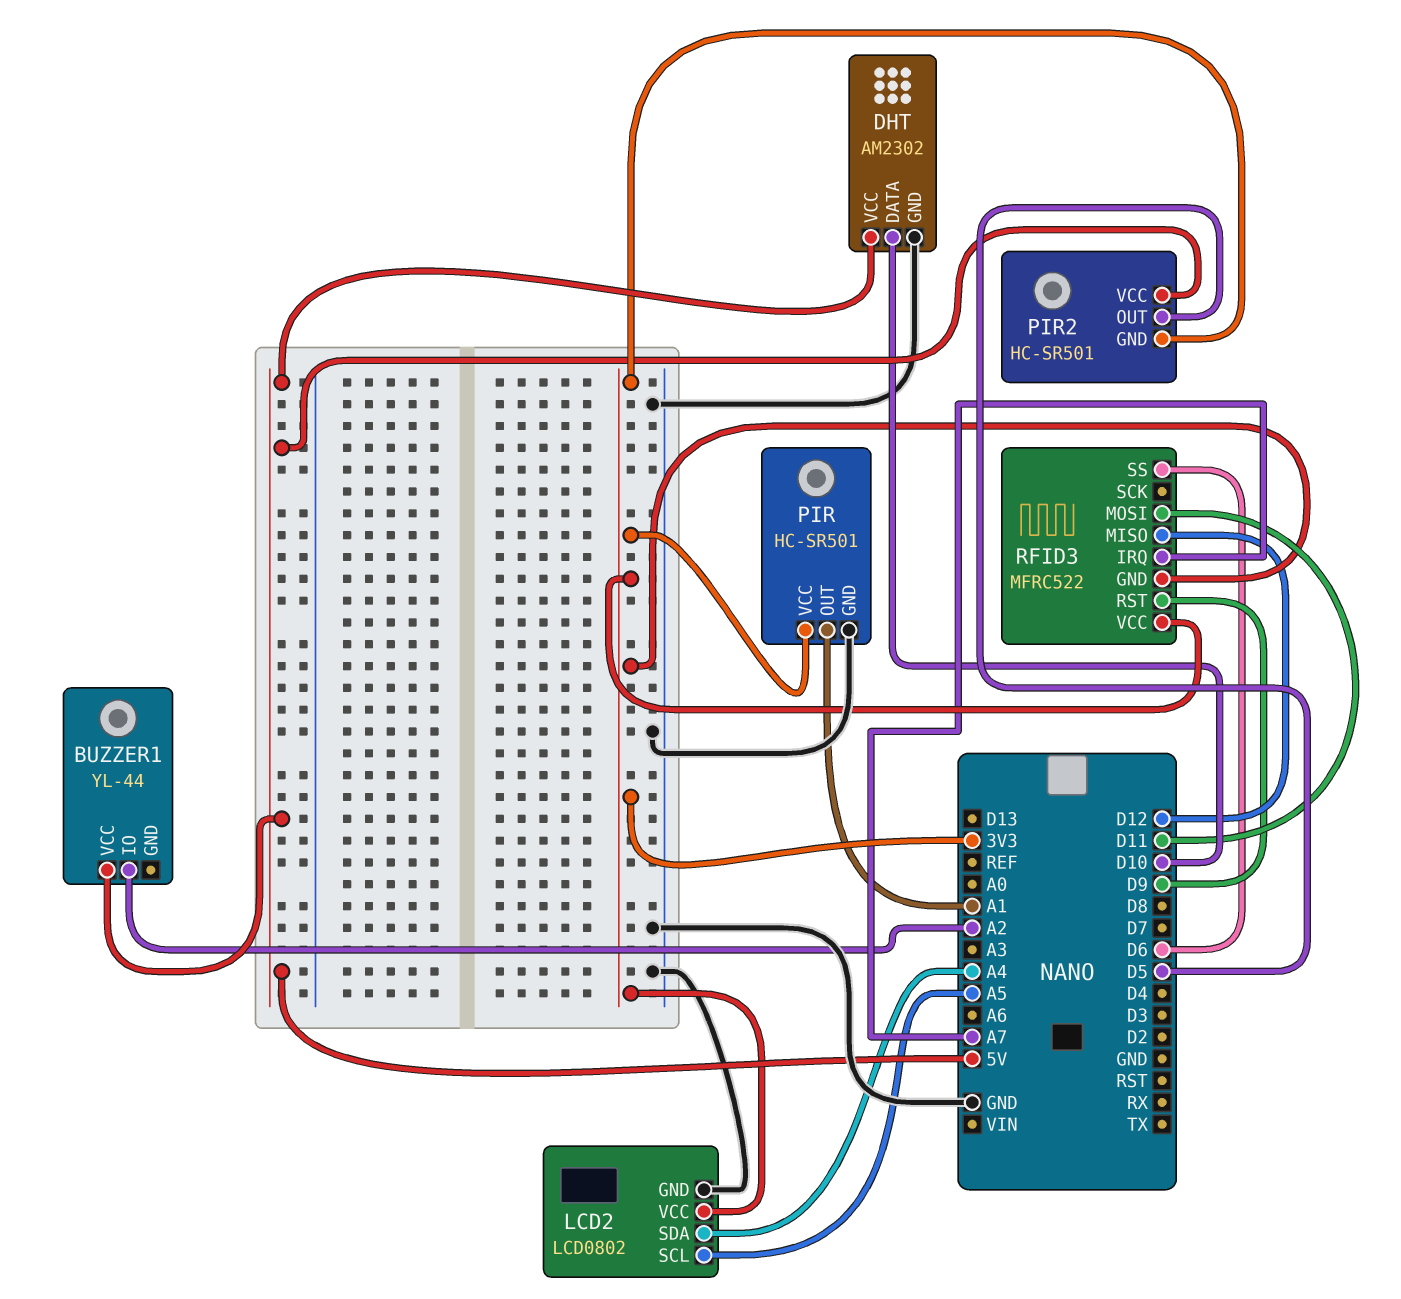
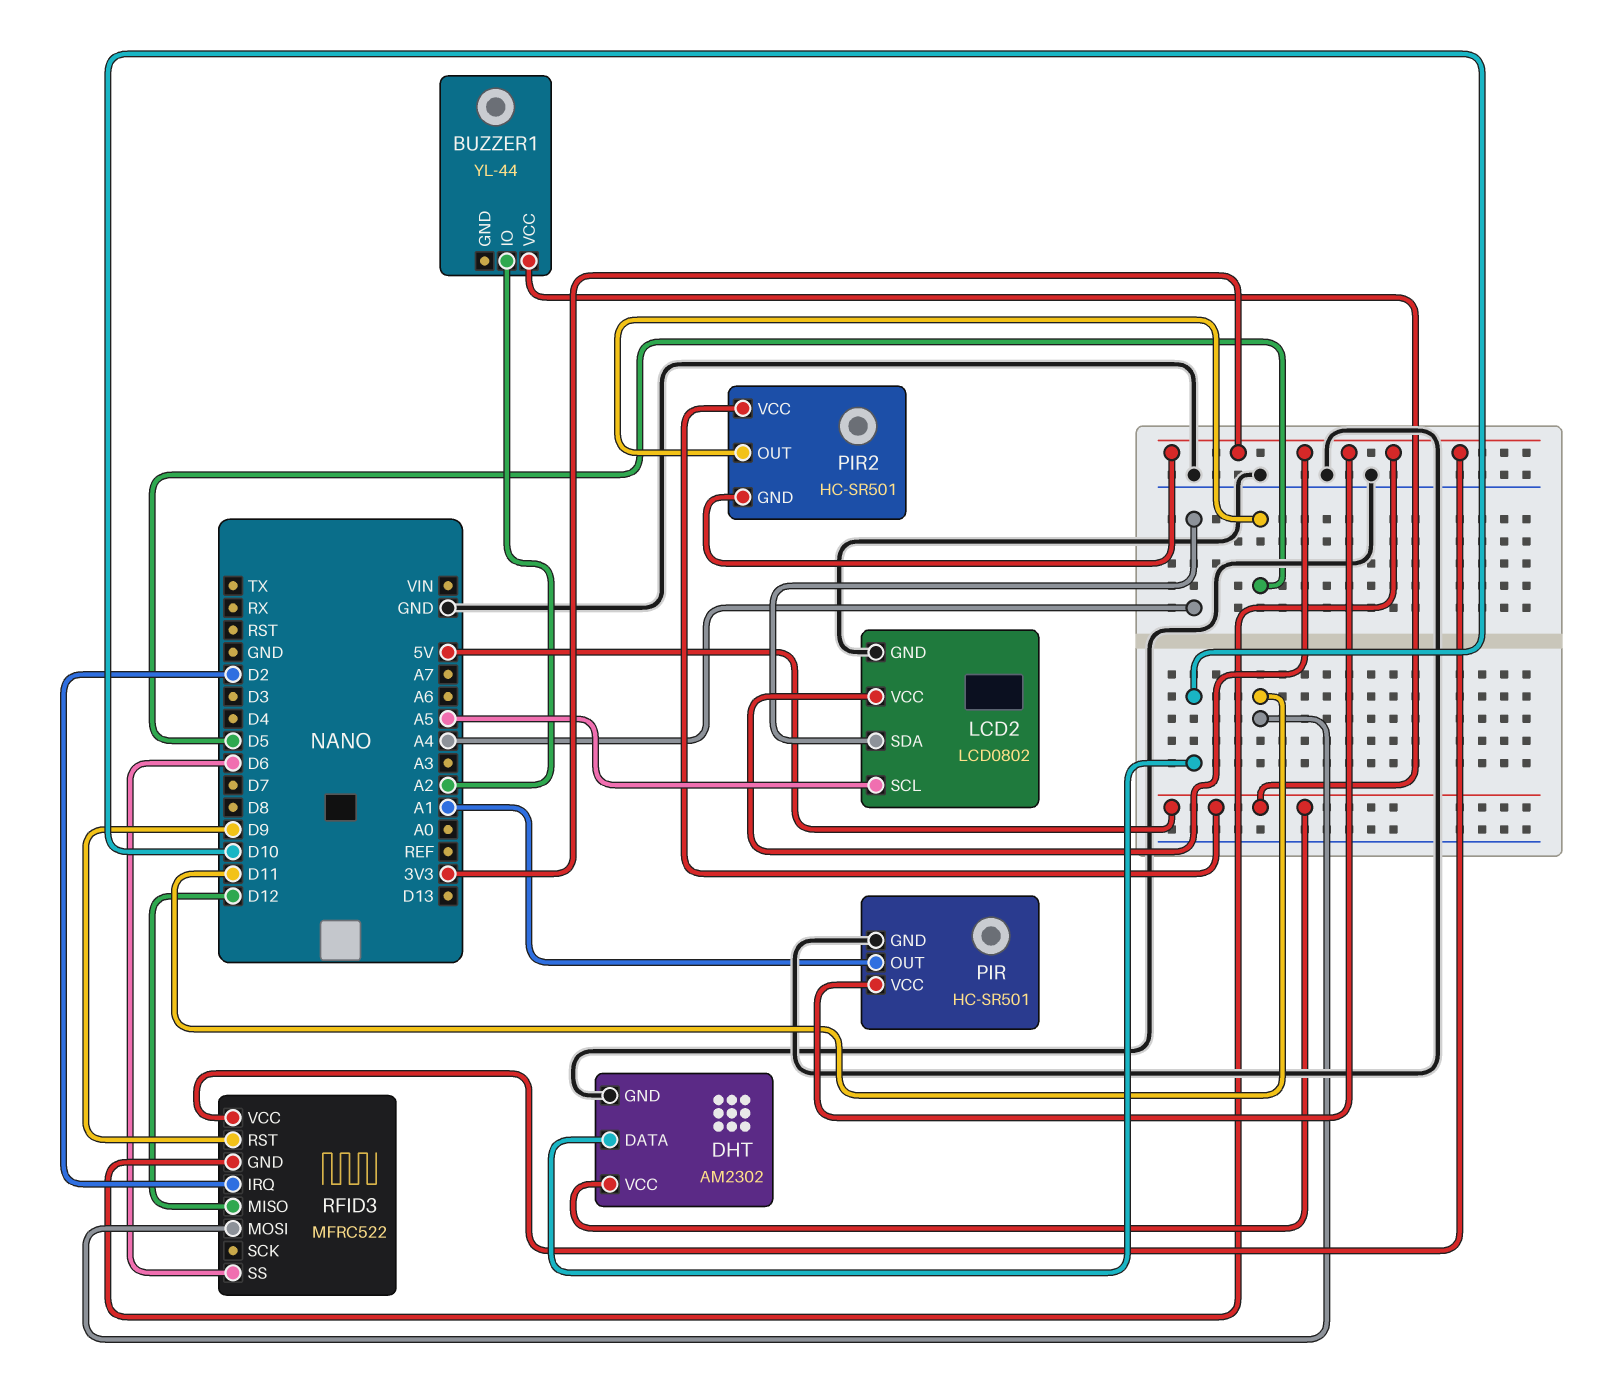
RFID3 pin IRQ: A7 -> D2

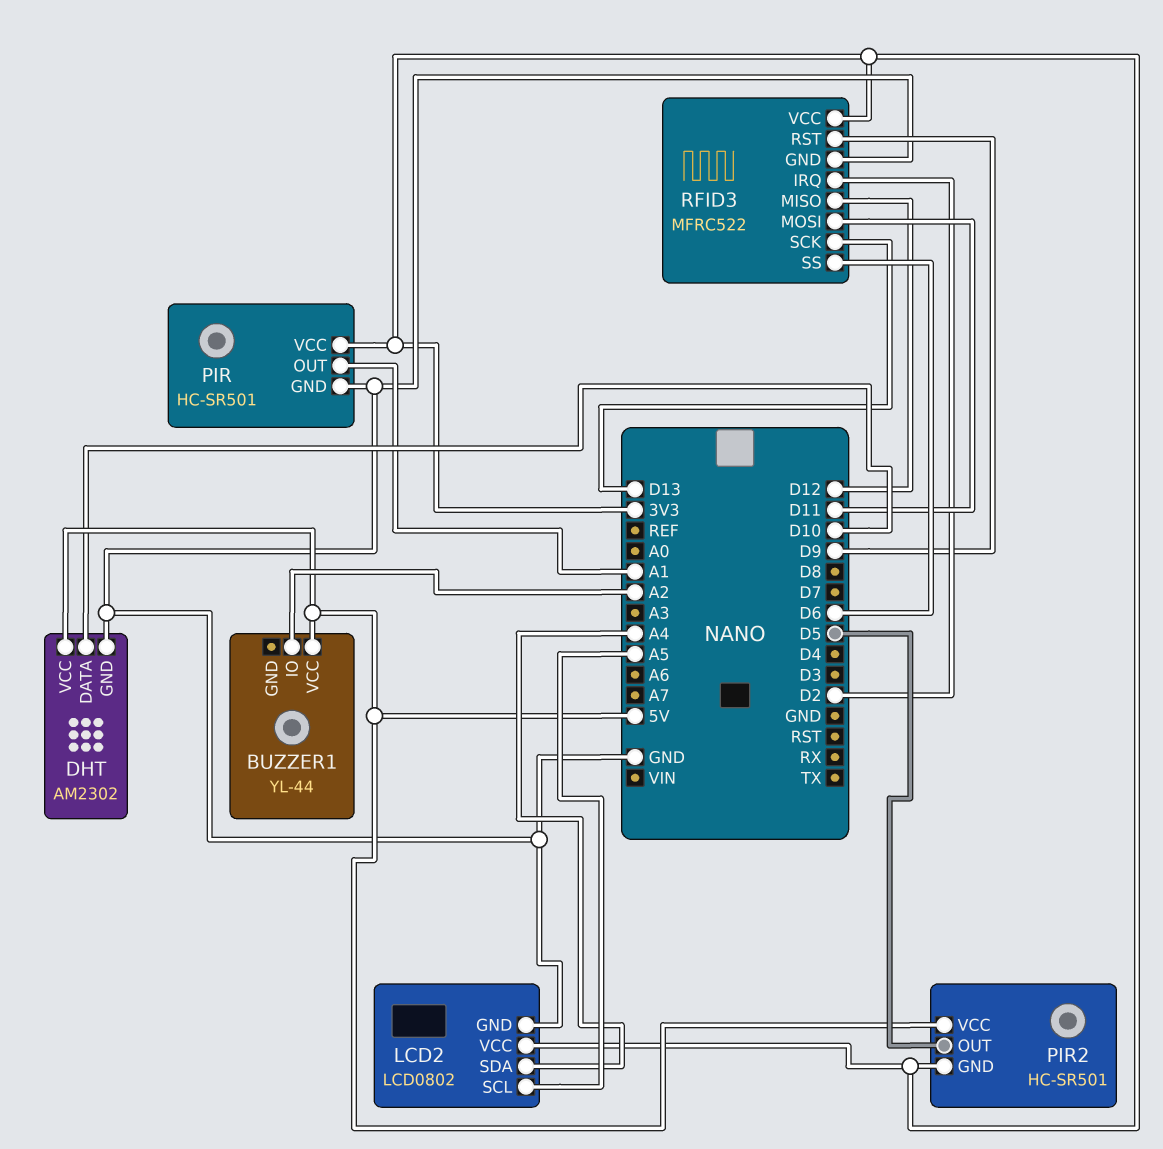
RFID3 pin GND: 3V3 -> GND
RFID3 pin SCK: none -> D13

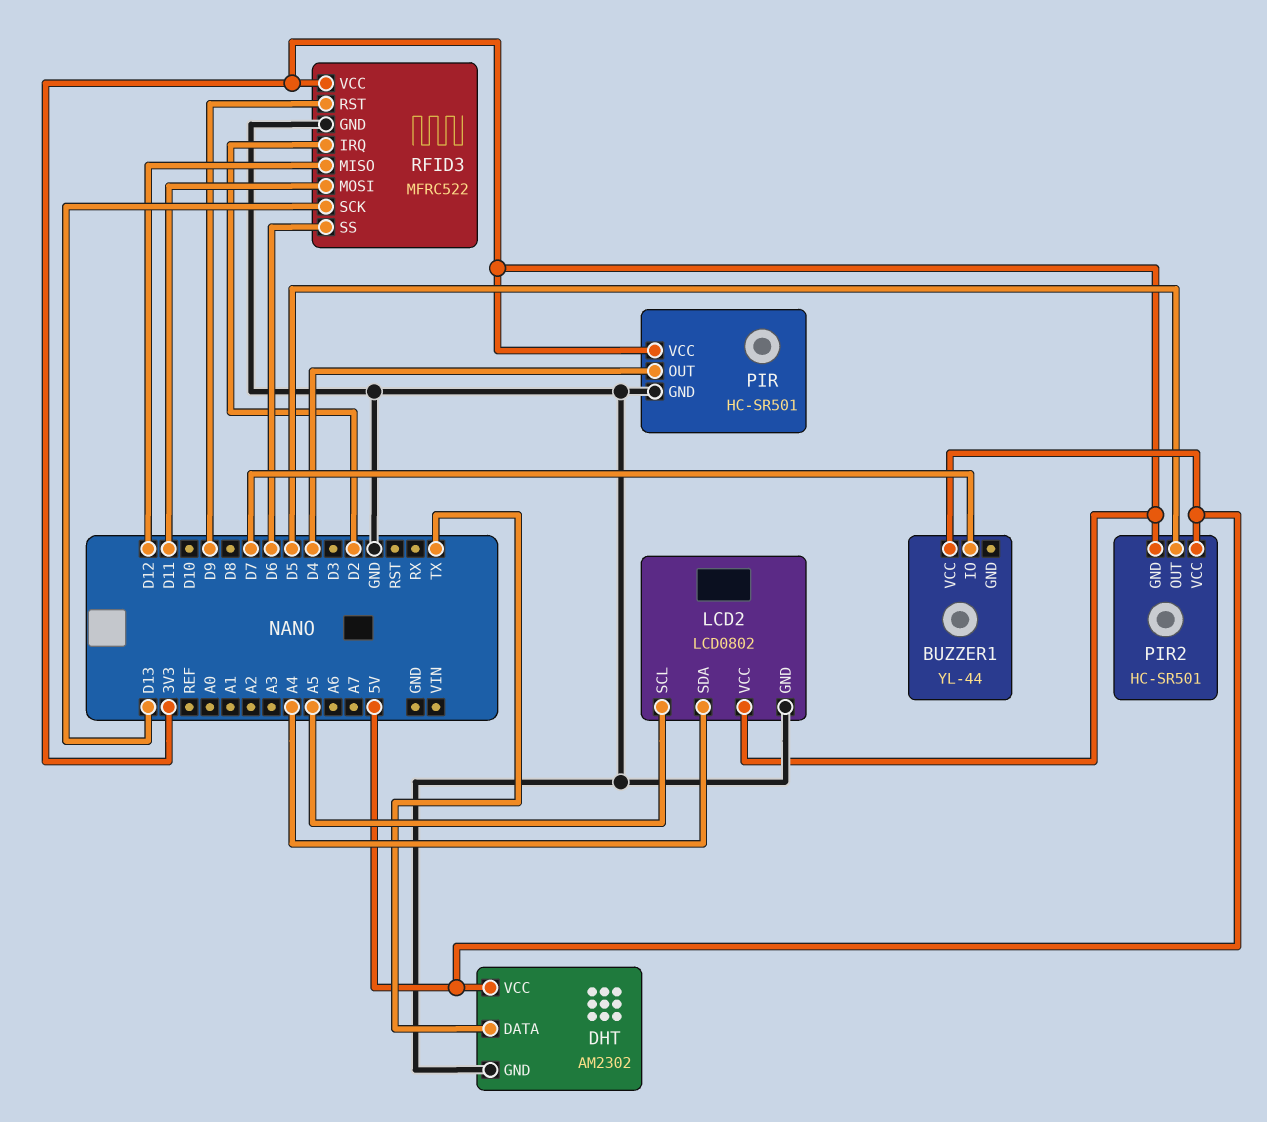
BUZZER1 pin IO: A2 -> D7
DHT pin DATA: D10 -> TX
PIR pin OUT: A1 -> D4

